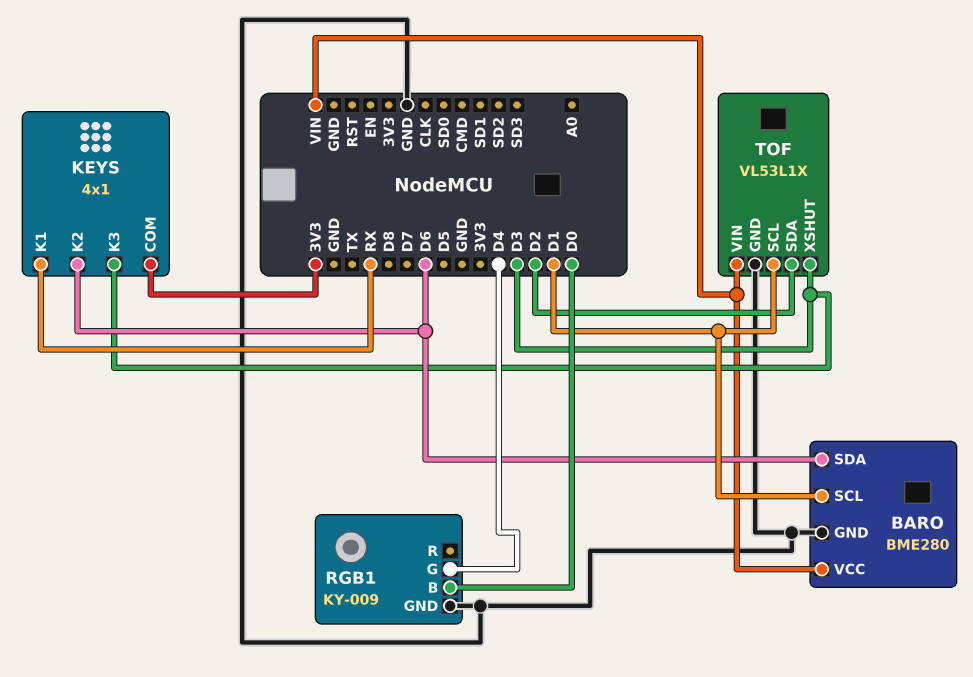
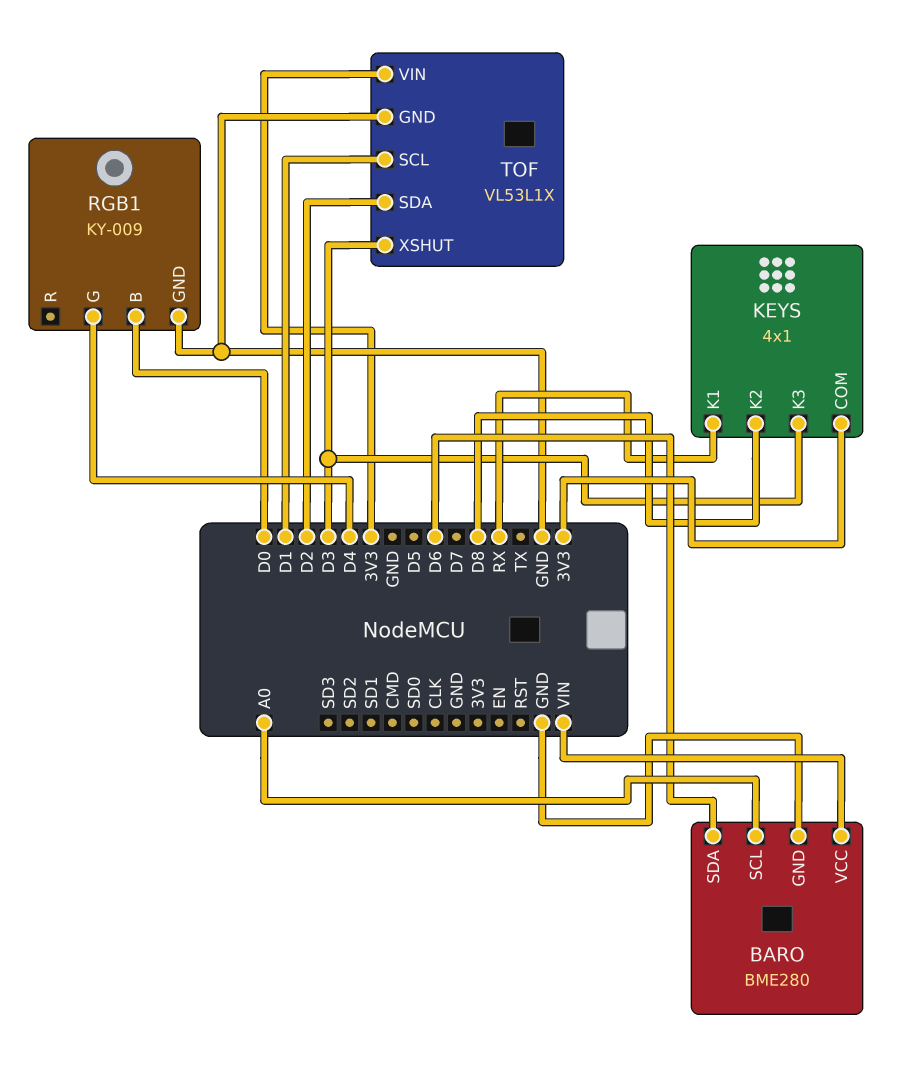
BARO pin SCL: D1 -> A0
KEYS pin K2: D6 -> D8
TOF pin VIN: VIN -> 3V3

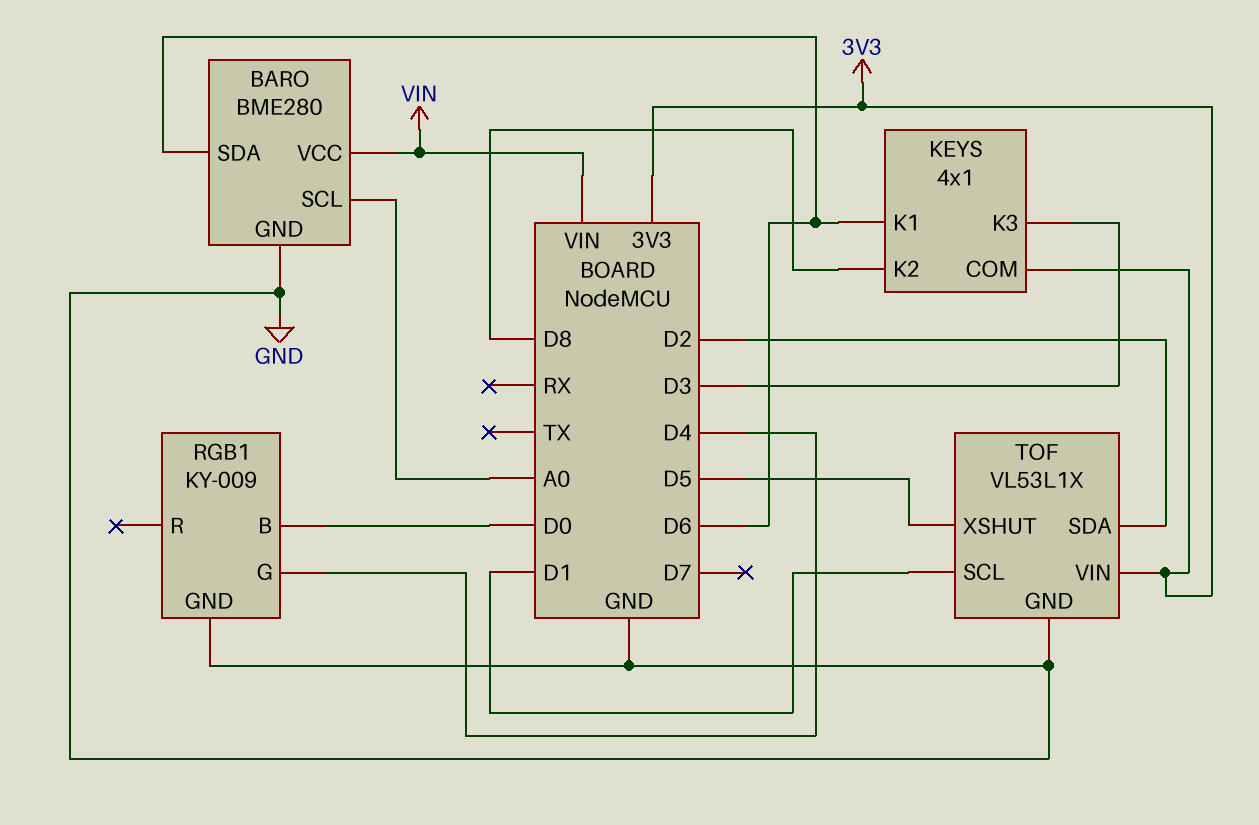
KEYS pin K1: RX -> D6
TOF pin XSHUT: D3 -> D5

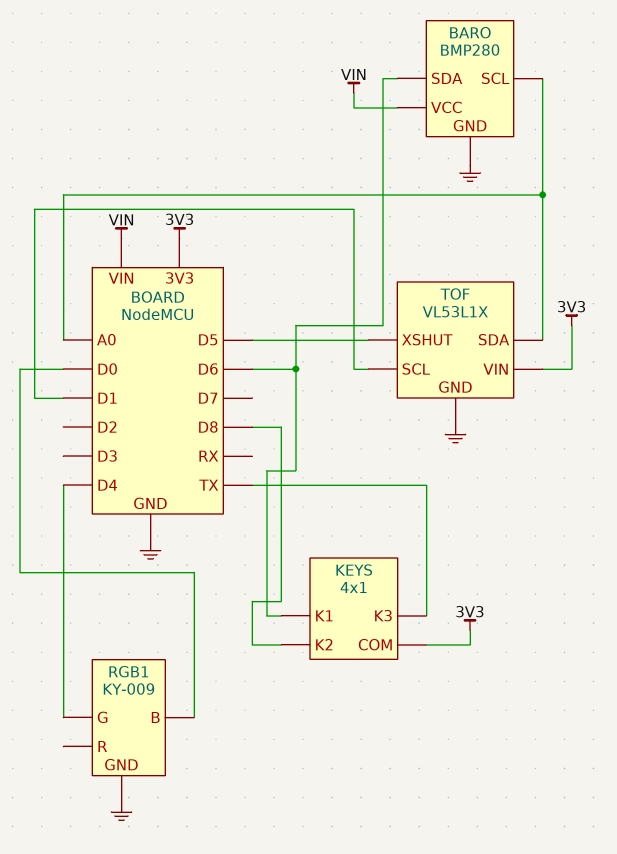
BARO: BME280 -> BMP280
KEYS pin K3: D3 -> TX
TOF pin SDA: D2 -> A0

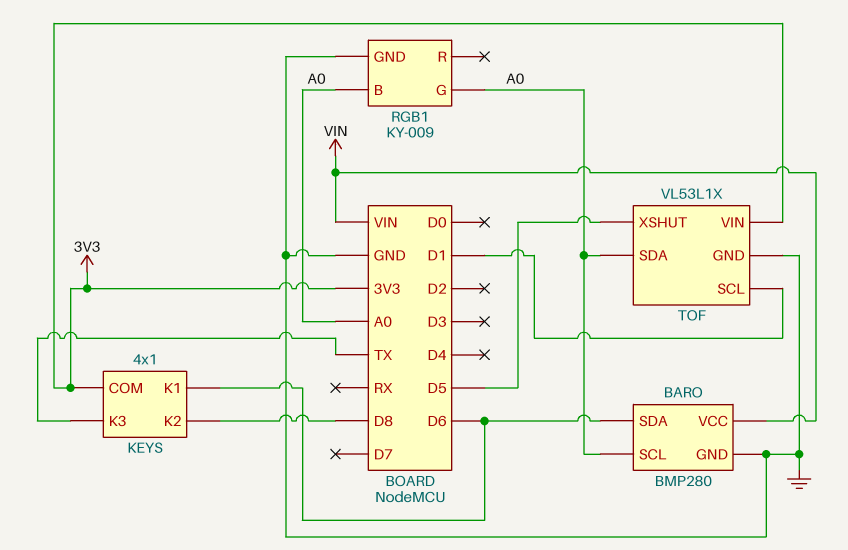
RGB1 pin B: D0 -> A0
RGB1 pin G: D4 -> A0

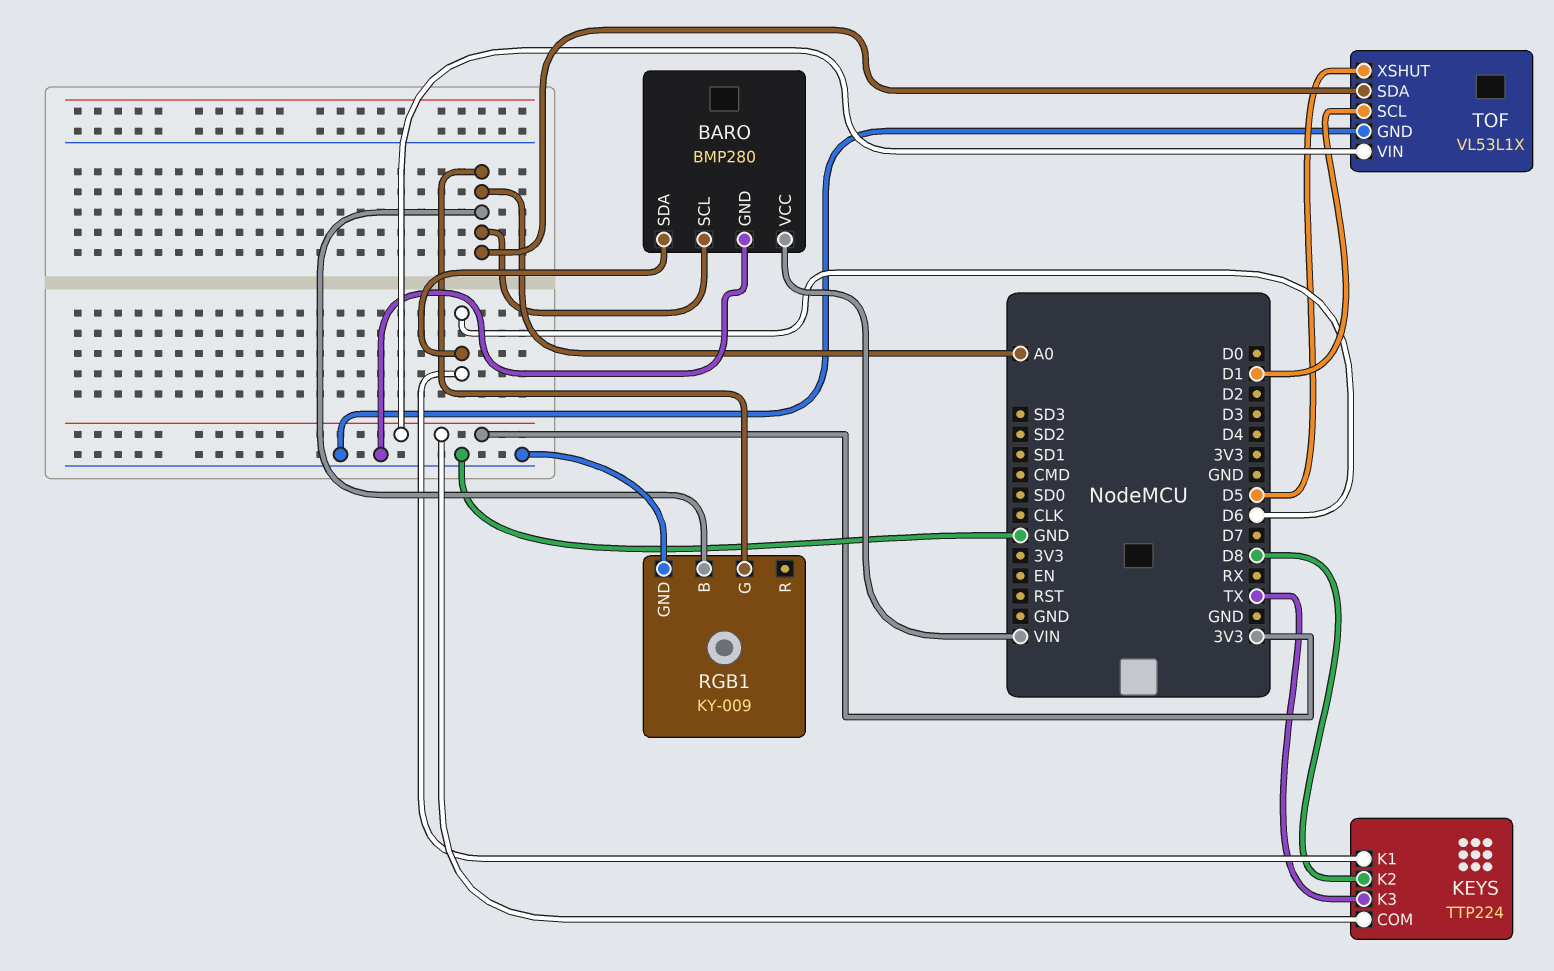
KEYS: 4x1 -> TTP224

